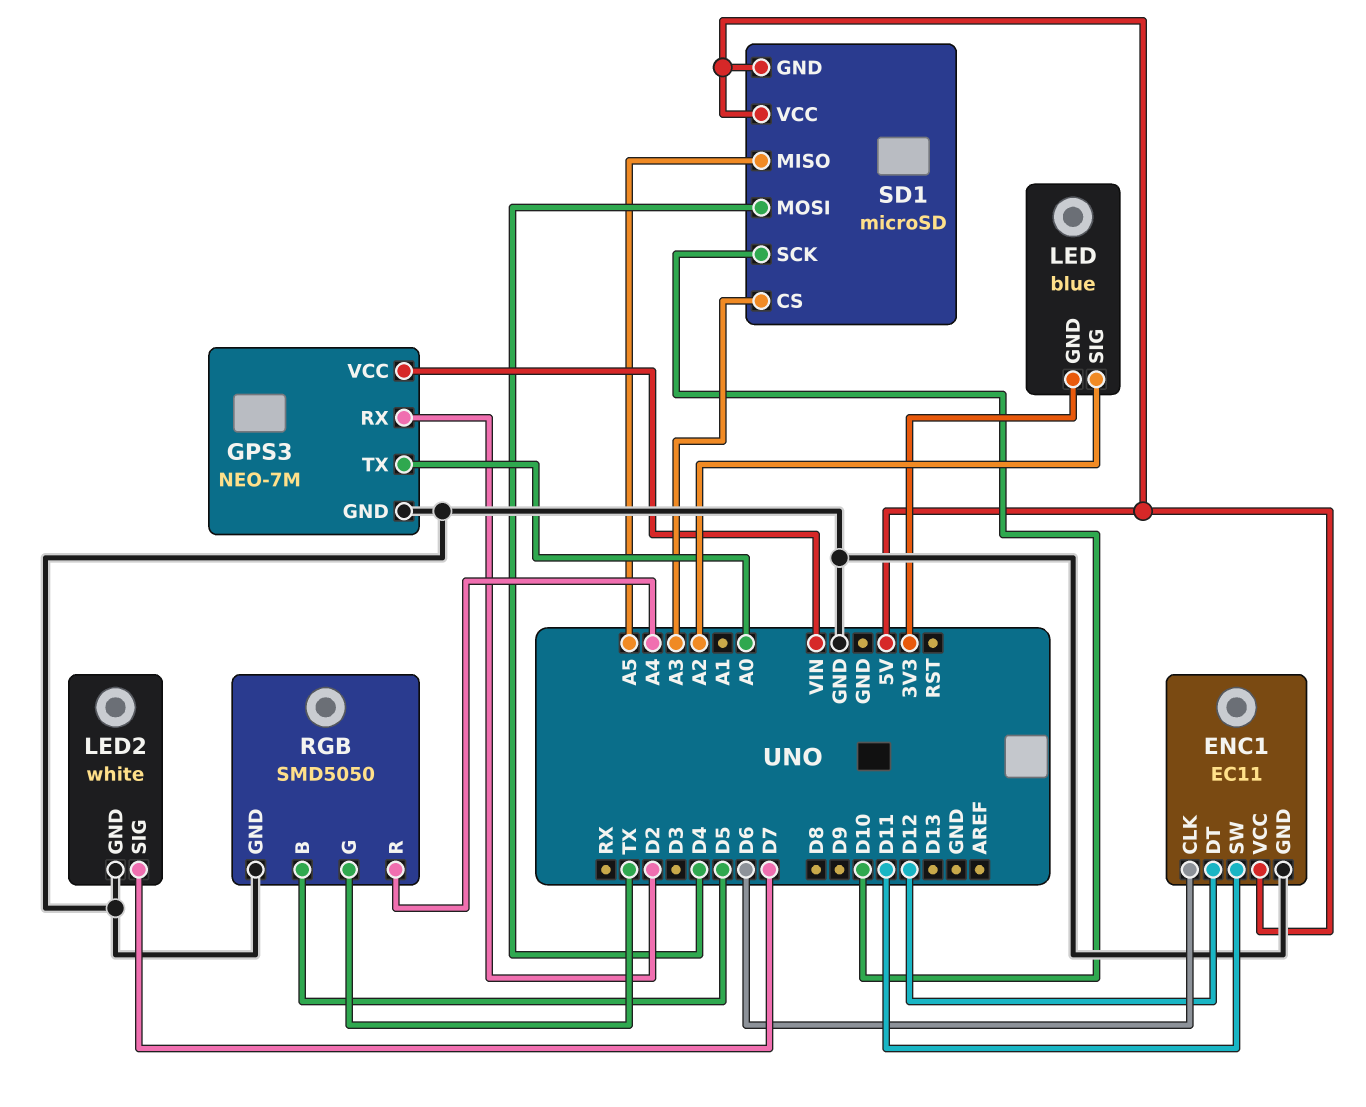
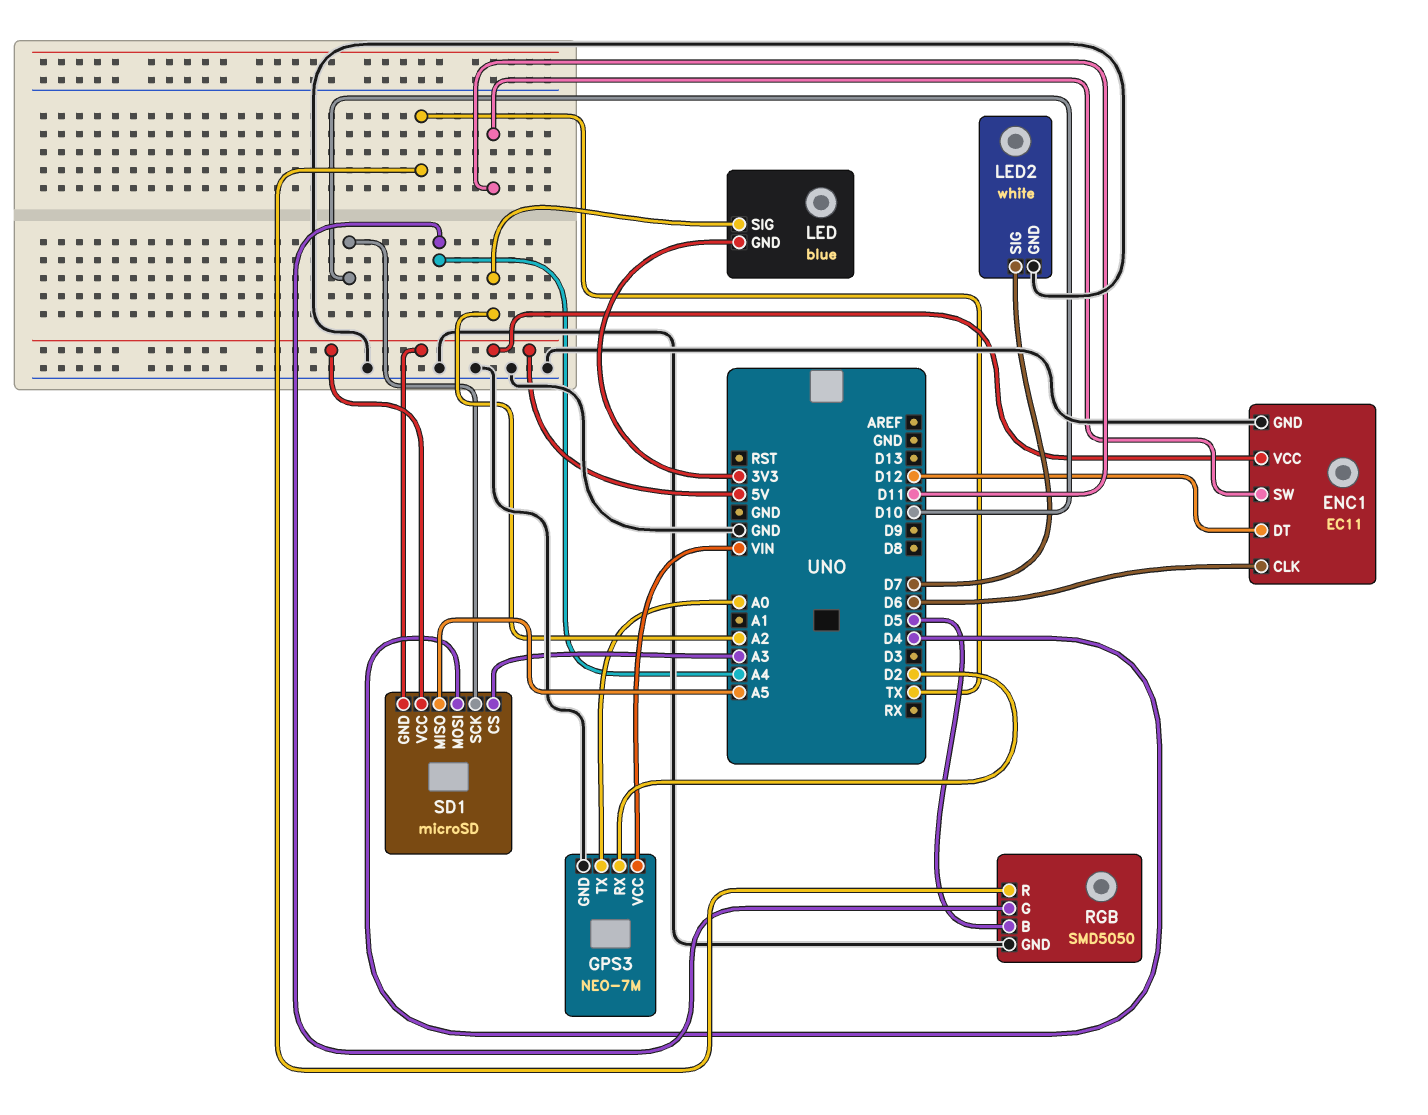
RGB pin G: TX -> A4
RGB pin R: A4 -> TX

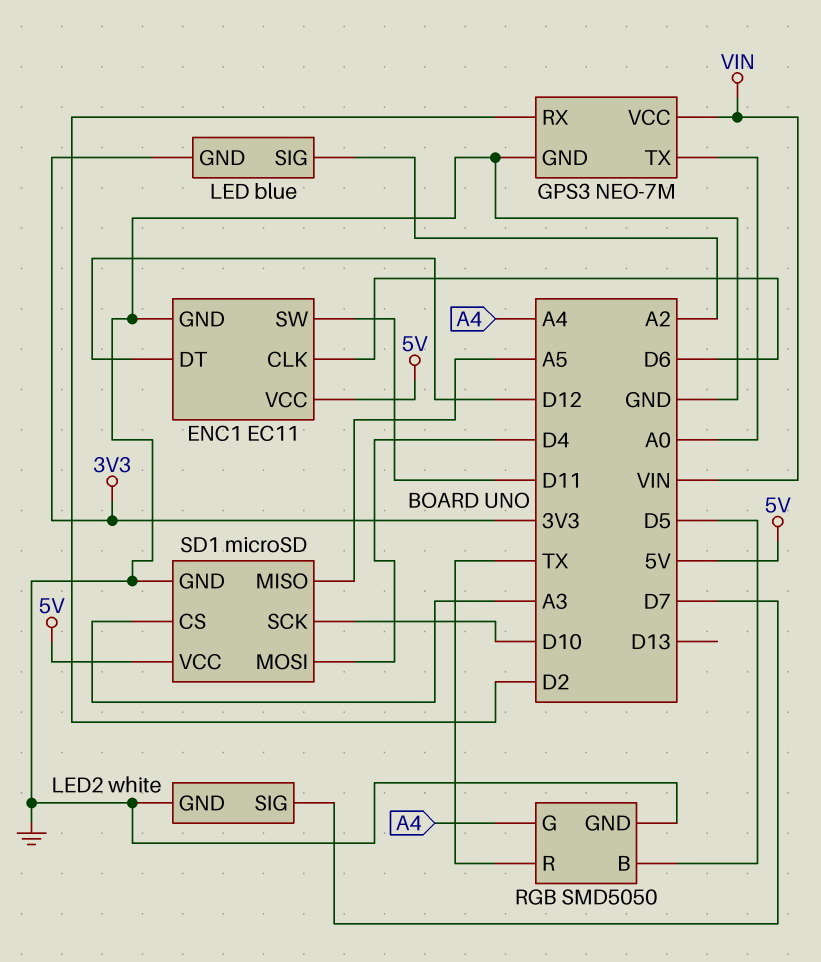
SD1 pin GND: 5V -> GND

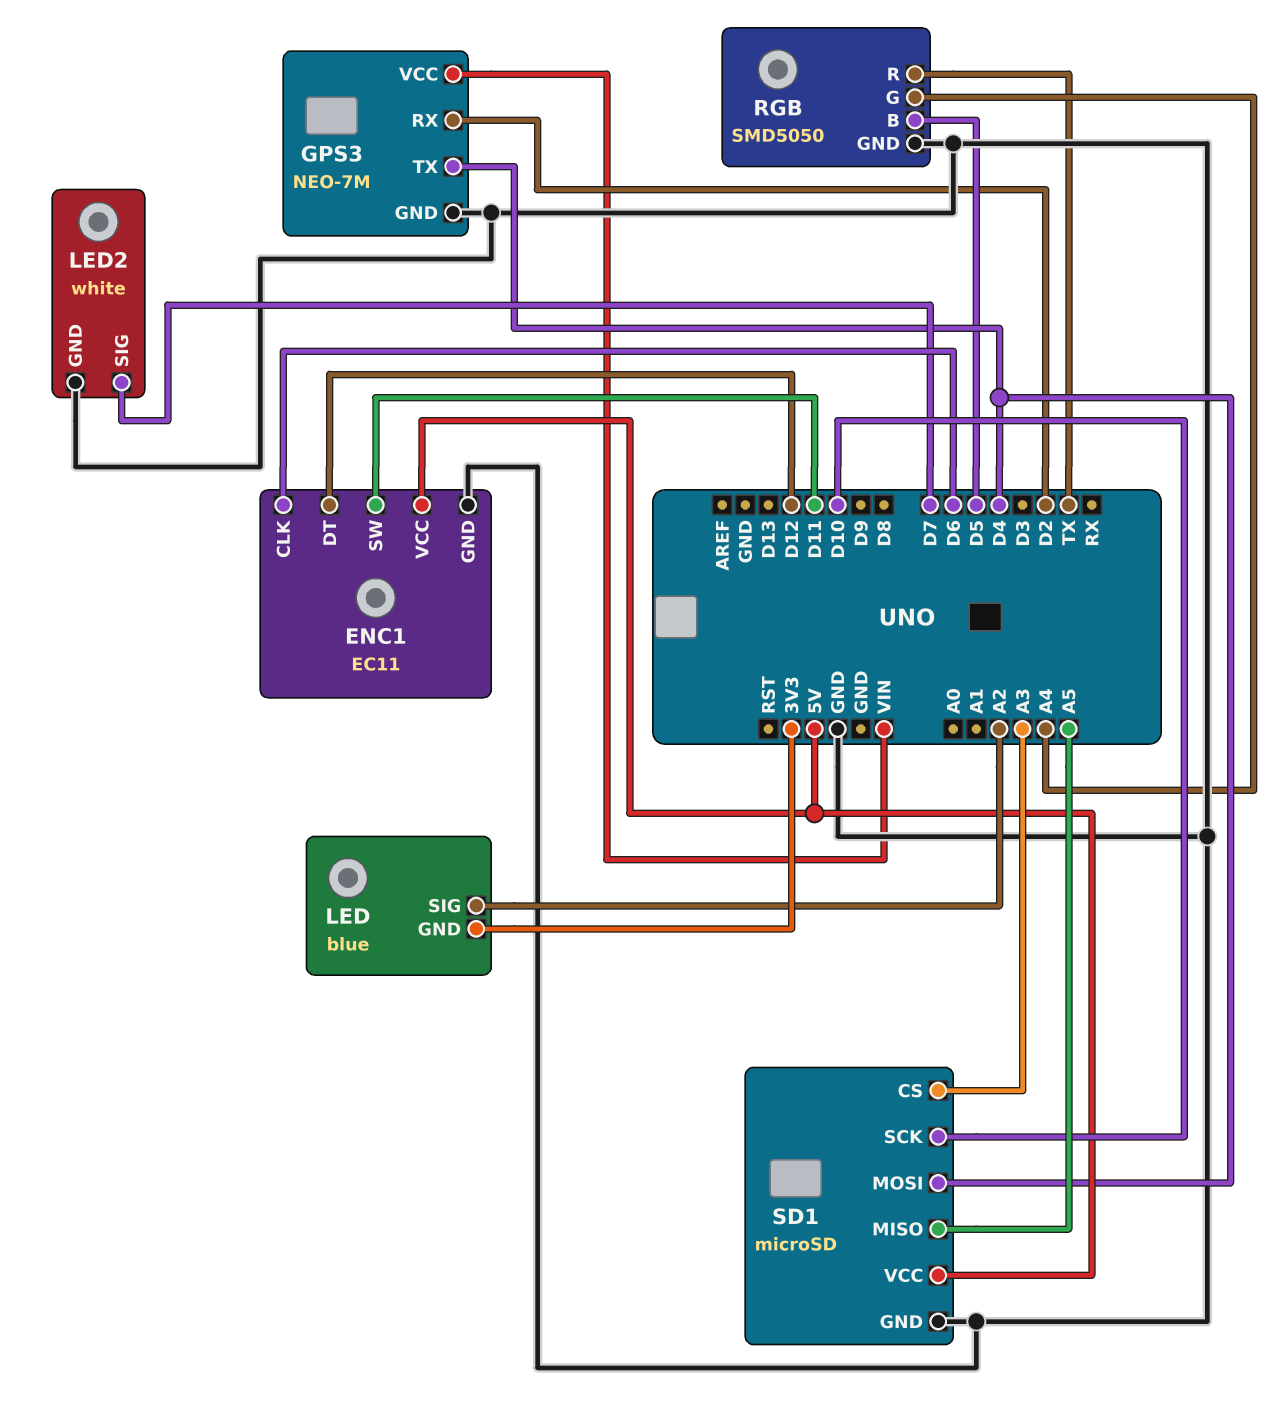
GPS3 pin TX: A0 -> D4

